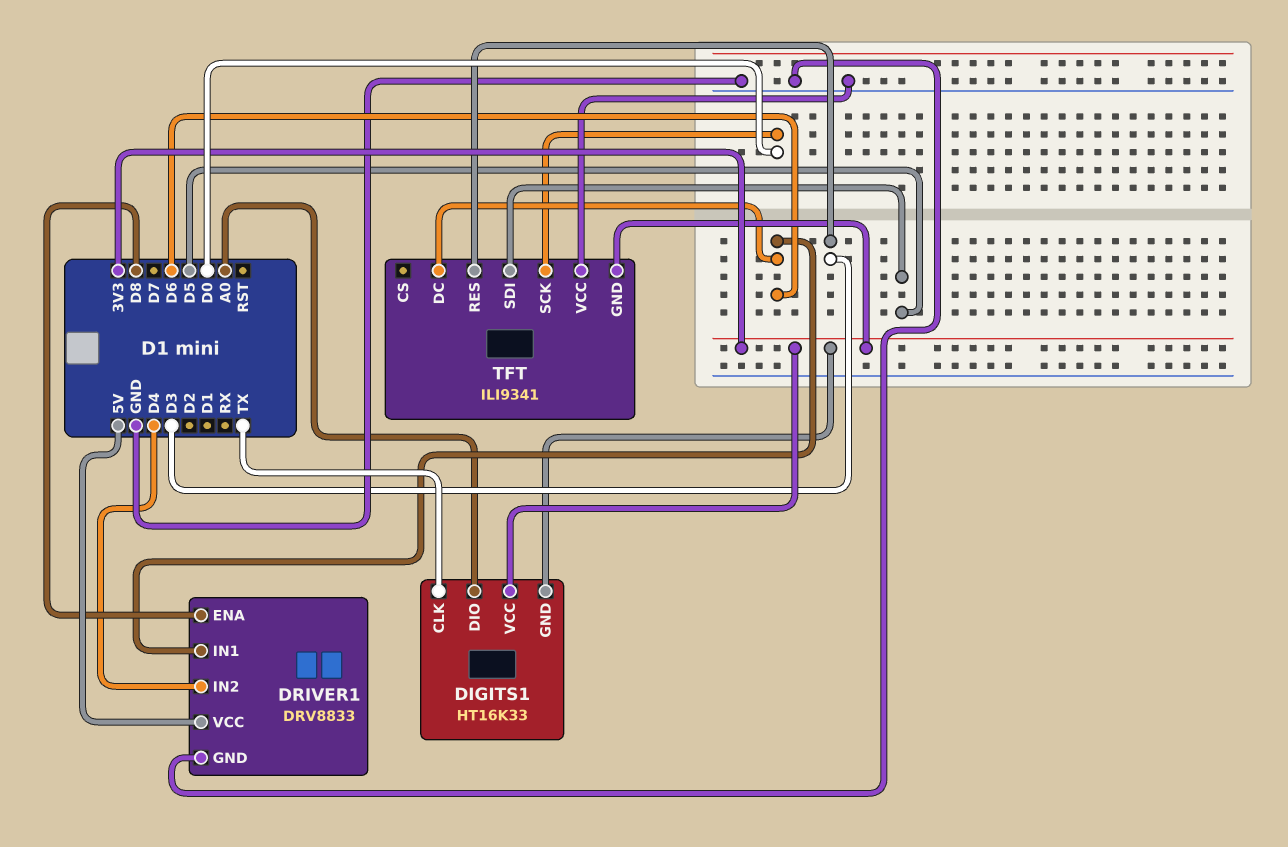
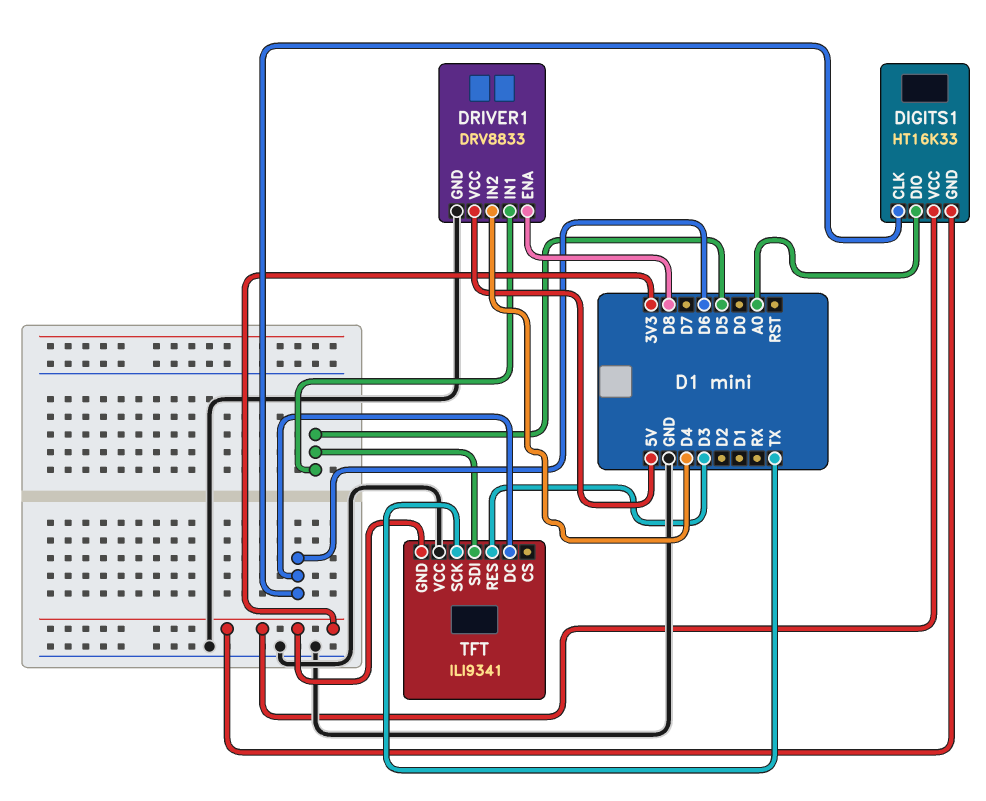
DIGITS1 pin CLK: TX -> D6
DRIVER1 pin IN1: D6 -> D5
TFT pin SCK: D0 -> TX

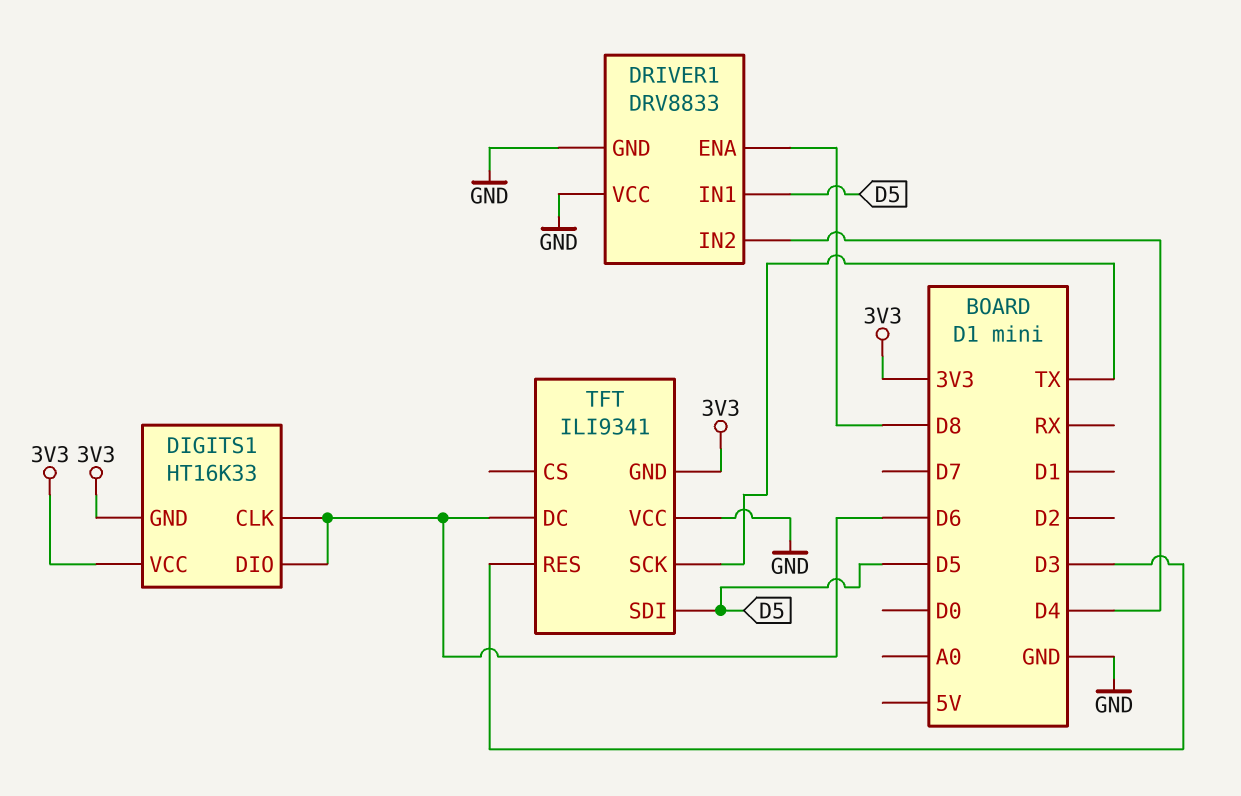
DIGITS1 pin DIO: A0 -> D6
DRIVER1 pin VCC: 5V -> GND

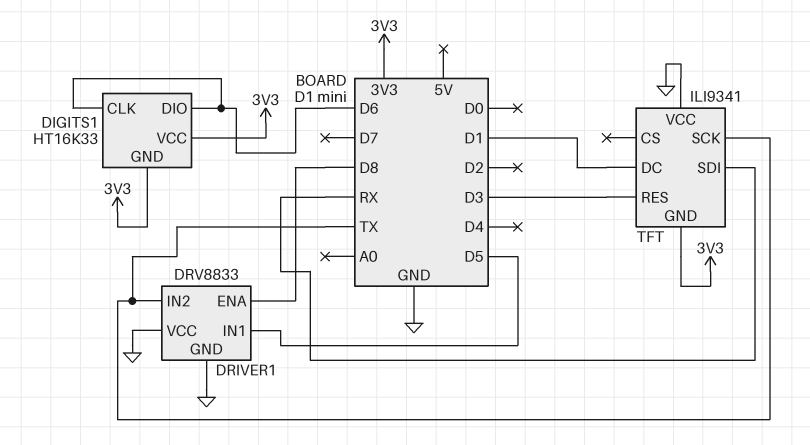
DRIVER1 pin IN2: D4 -> TX
TFT pin DC: D6 -> D1
TFT pin SDI: D5 -> RX

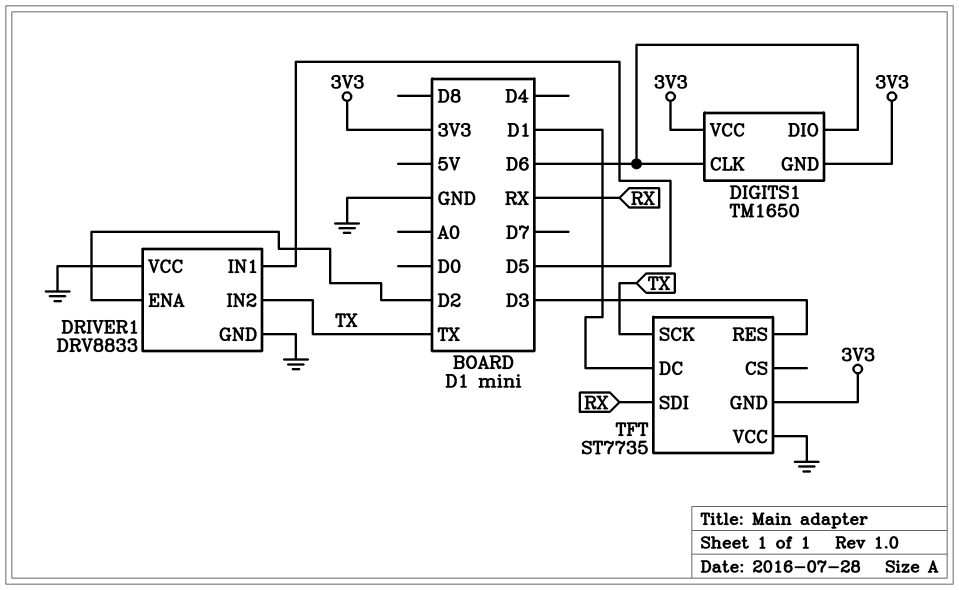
DIGITS1: HT16K33 -> TM1650
DRIVER1 pin ENA: D8 -> D2
TFT: ILI9341 -> ST7735

